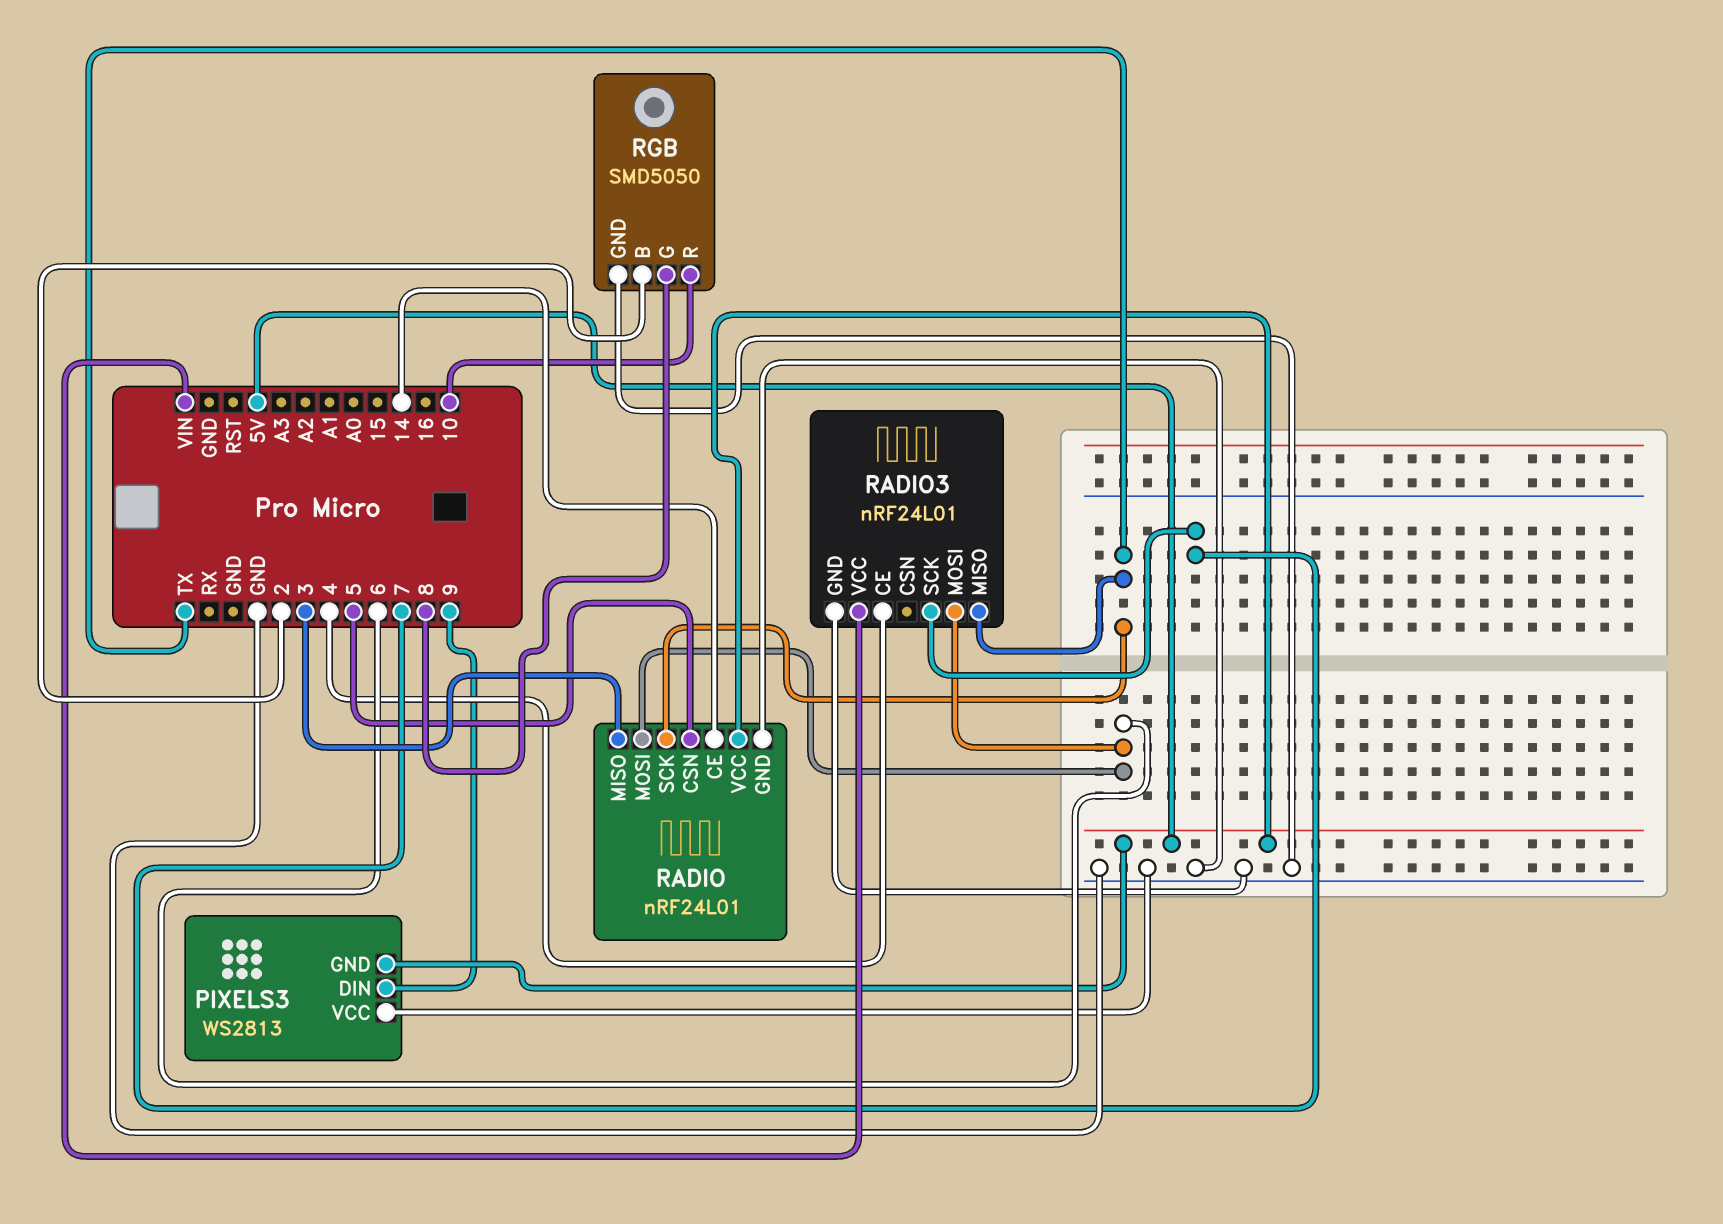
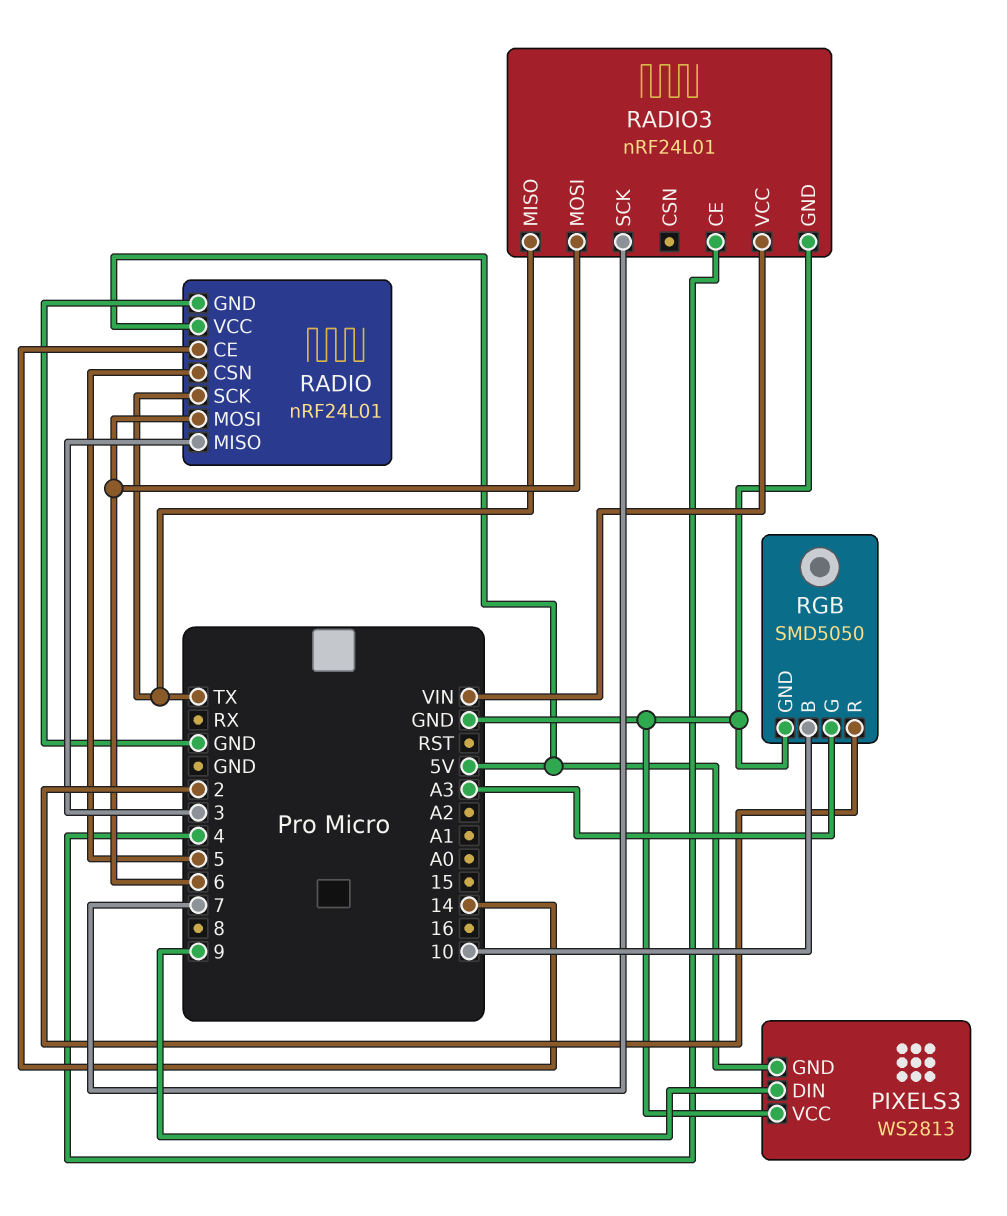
RGB pin B: 2 -> 10
RGB pin G: 8 -> A3
RGB pin R: 10 -> 2

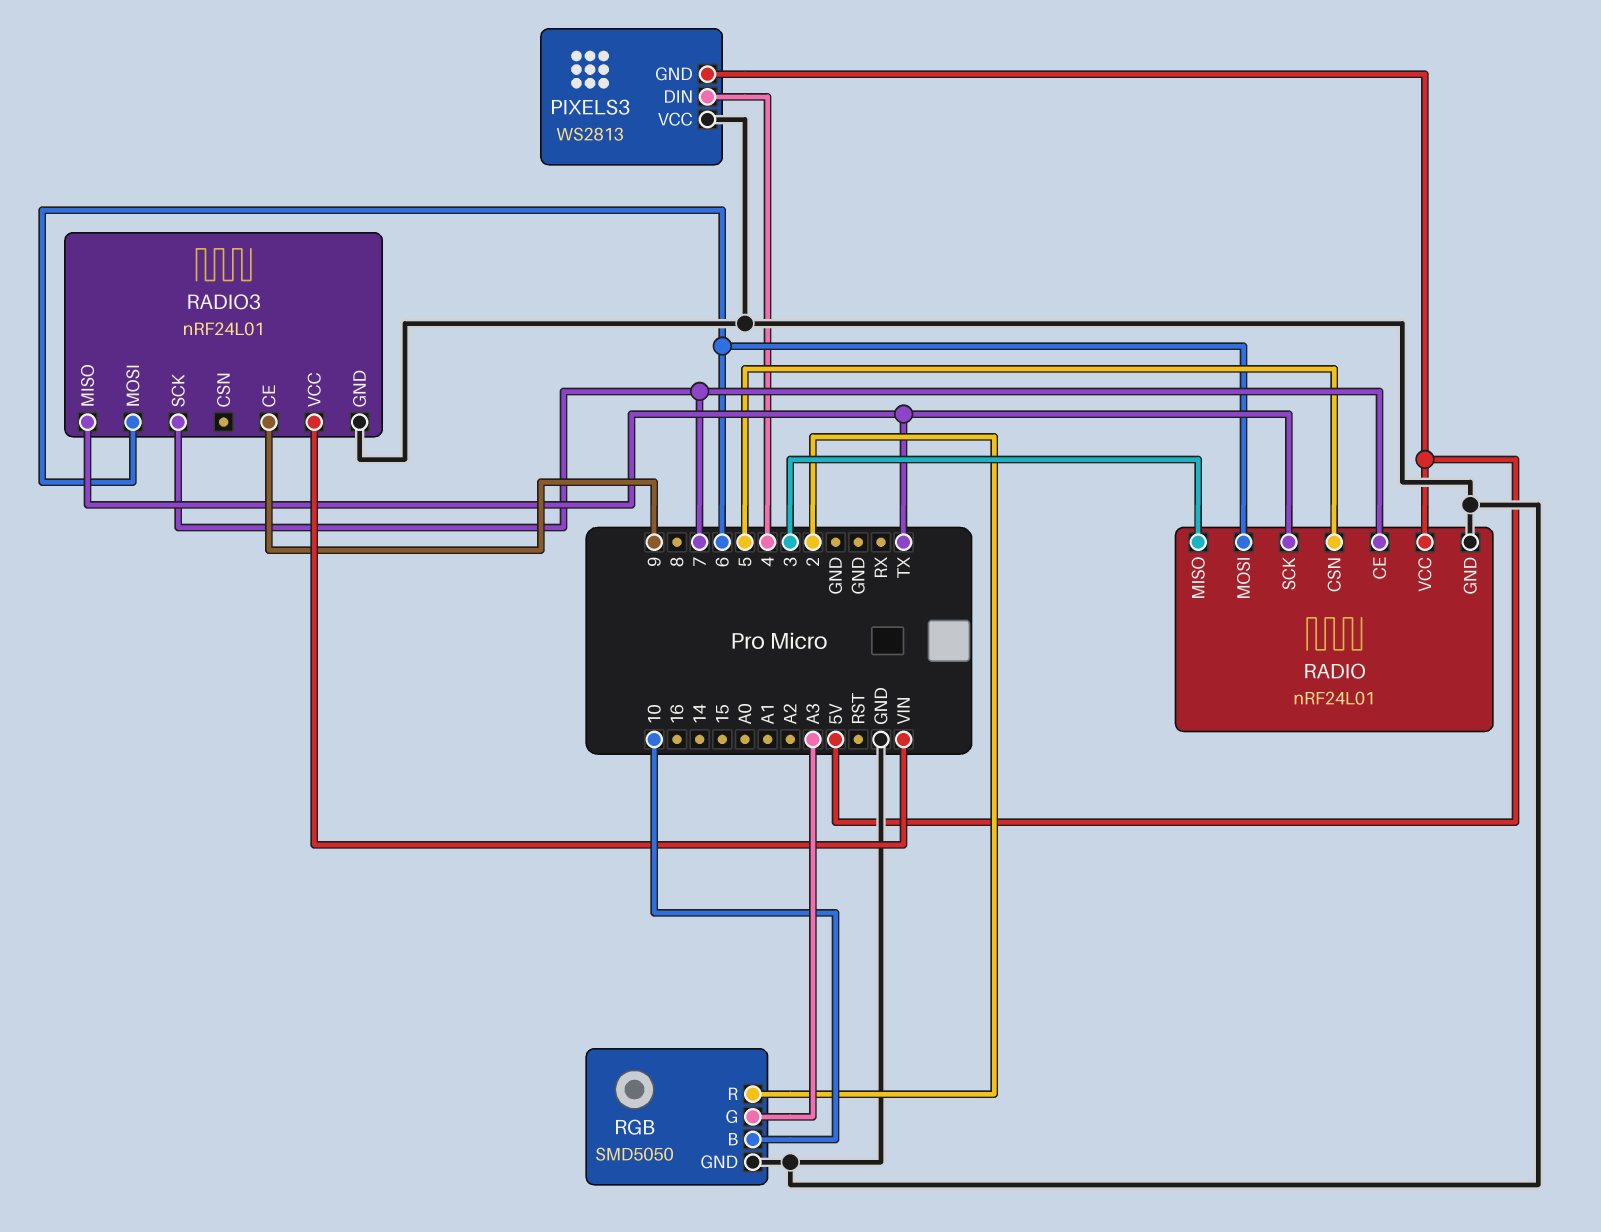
PIXELS3 pin DIN: 9 -> 4
RADIO pin CE: 14 -> 7
RADIO3 pin CE: 4 -> 9

